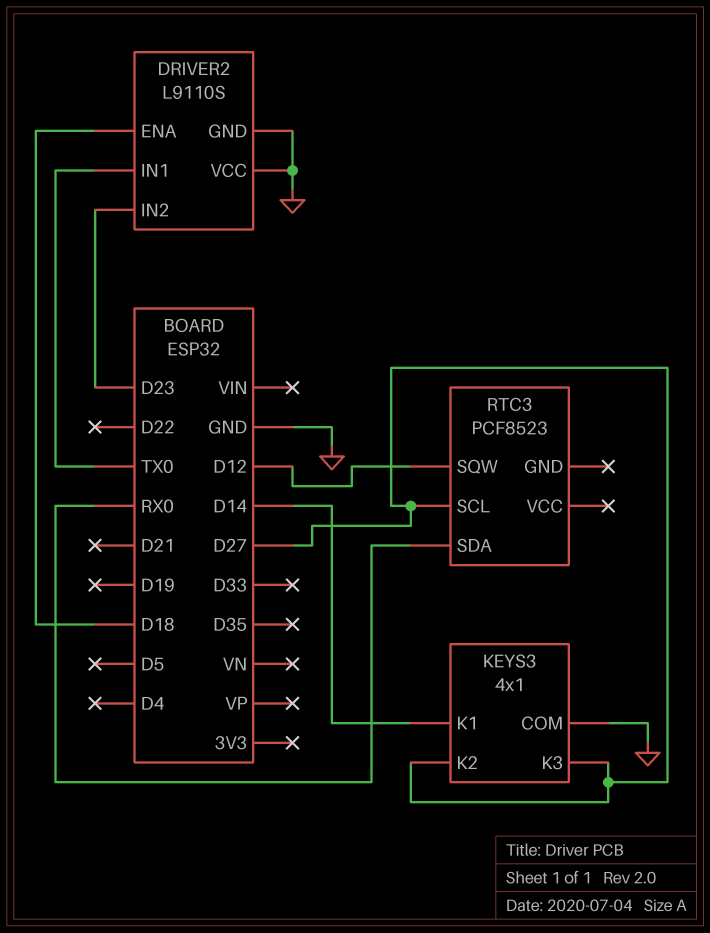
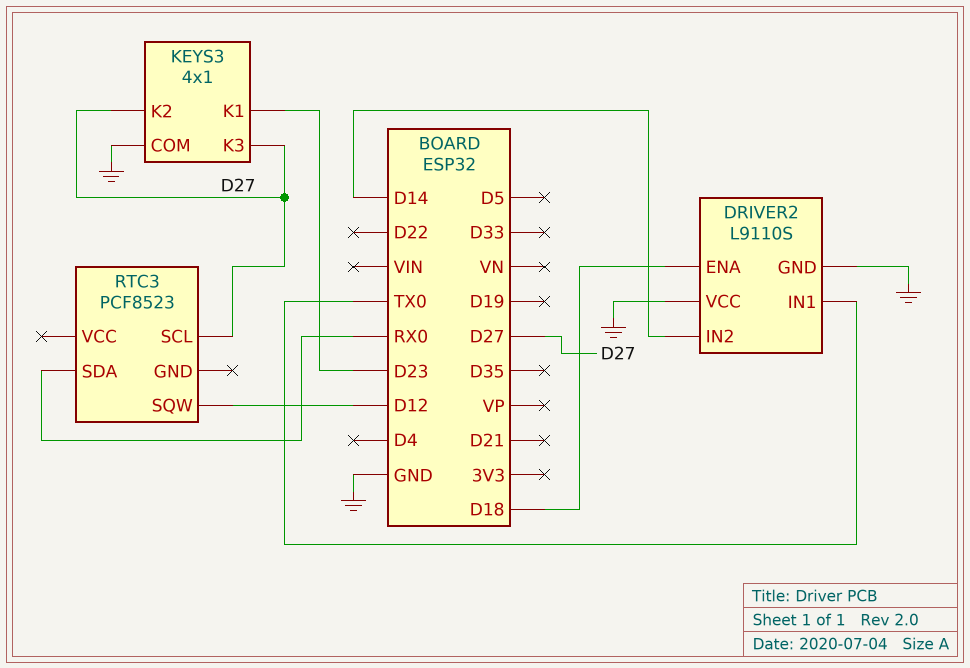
DRIVER2 pin IN2: D23 -> D14
KEYS3 pin K1: D14 -> D23

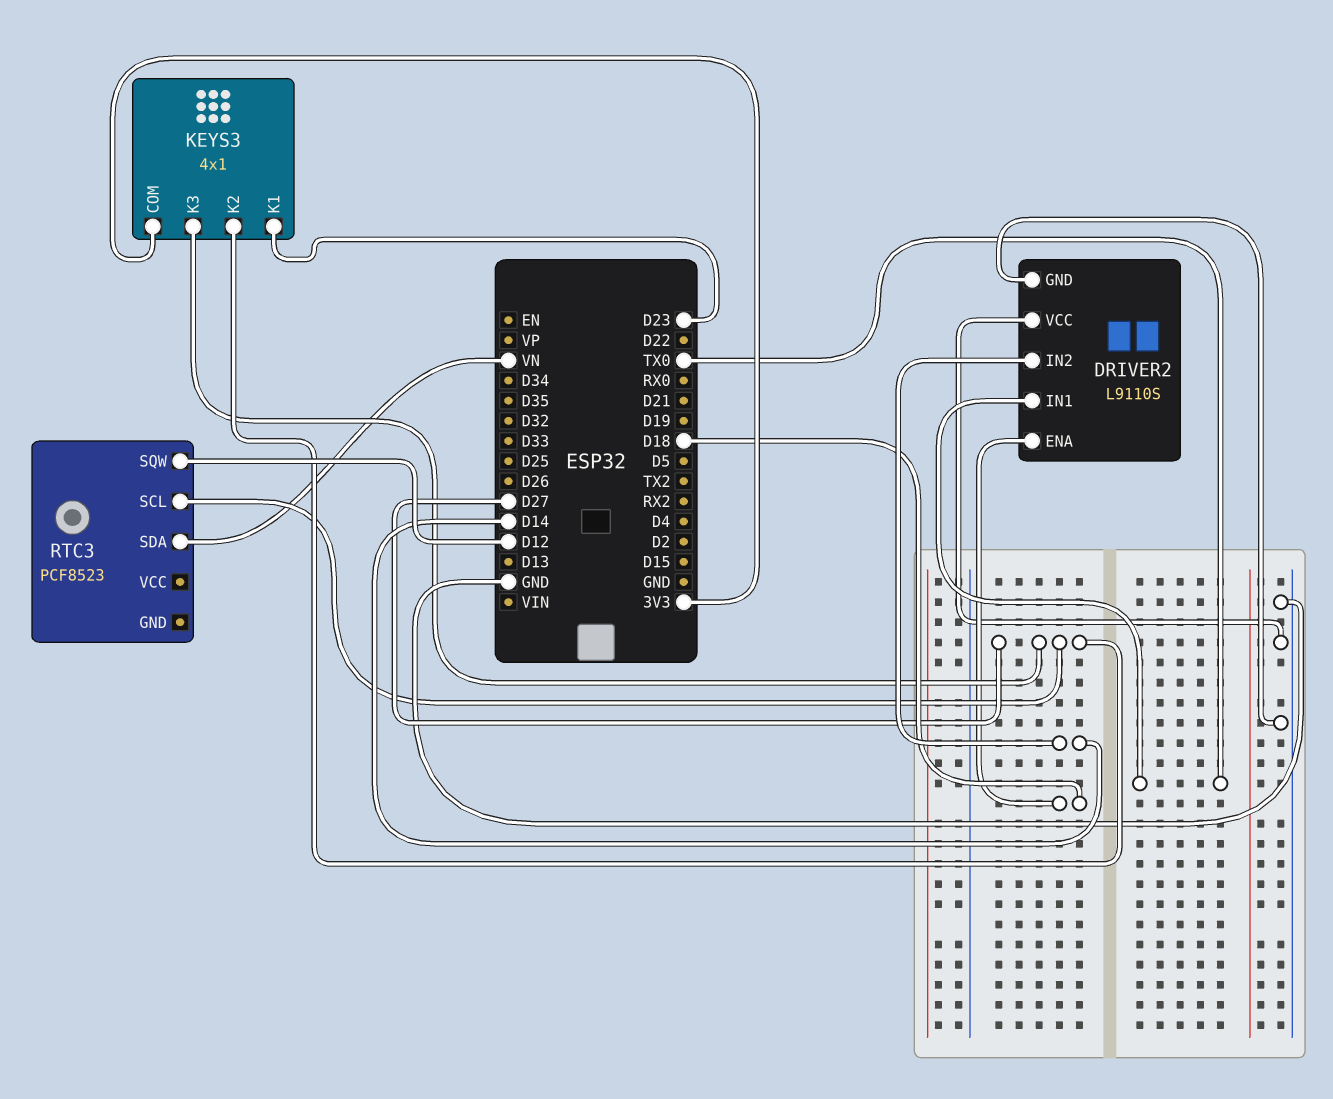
KEYS3 pin COM: GND -> 3V3
RTC3 pin SDA: RX0 -> VN

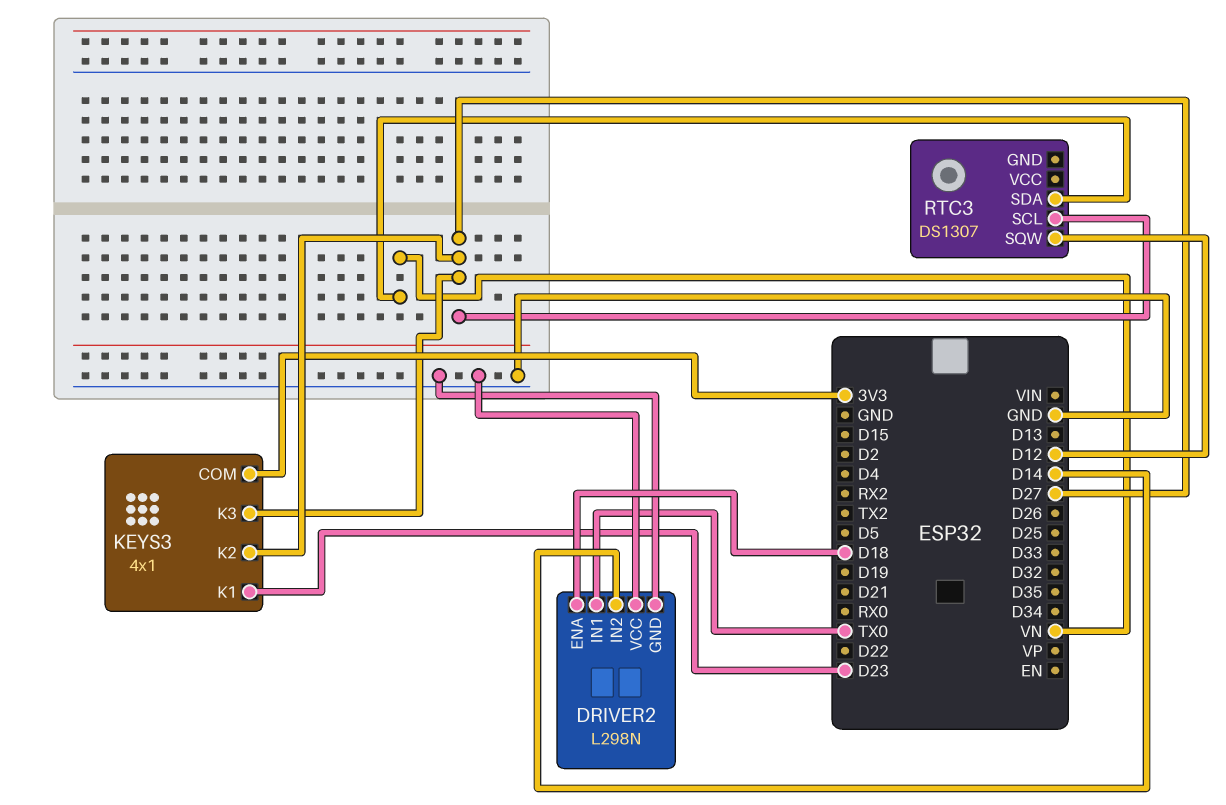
DRIVER2: L9110S -> L298N
RTC3: PCF8523 -> DS1307

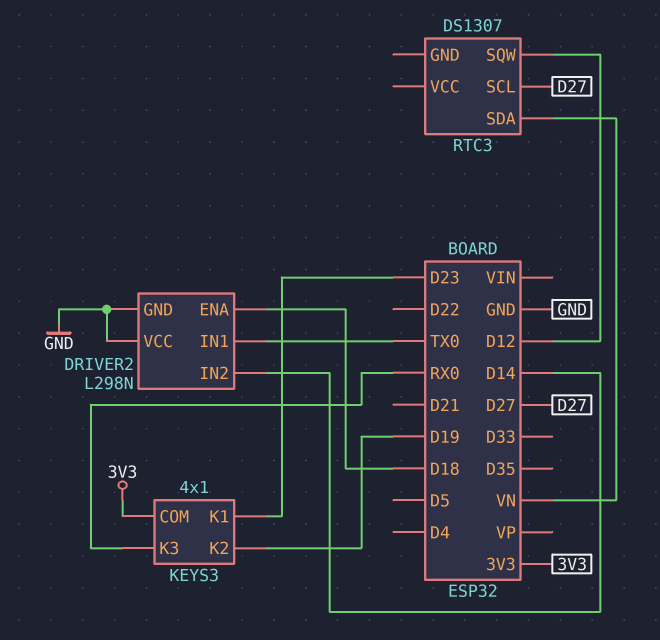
KEYS3 pin K2: D27 -> D19
KEYS3 pin K3: D27 -> RX0

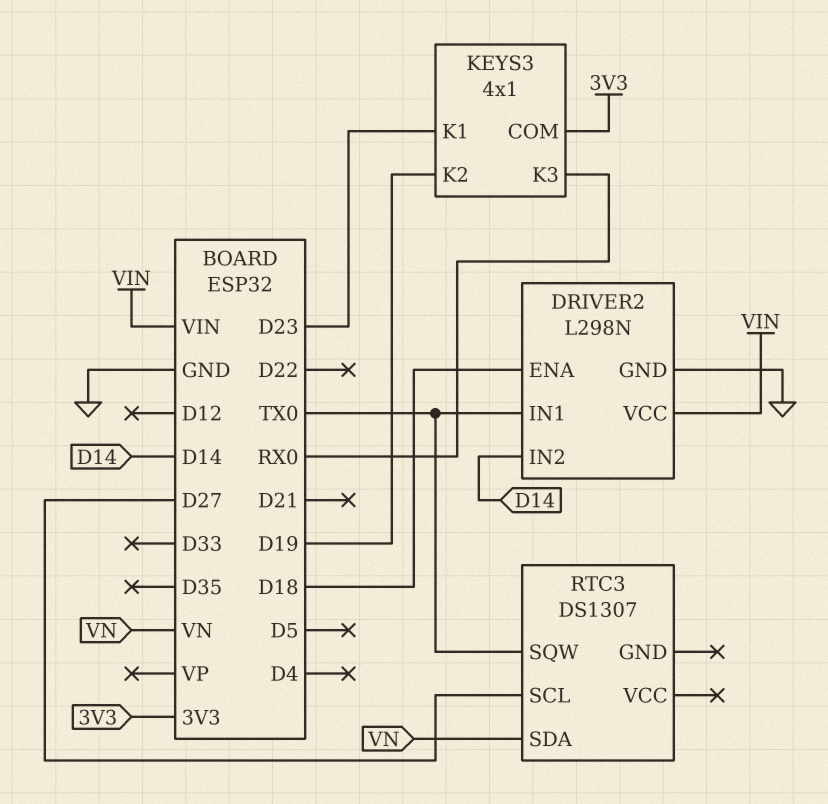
DRIVER2 pin VCC: GND -> VIN
RTC3 pin SQW: D12 -> TX0

